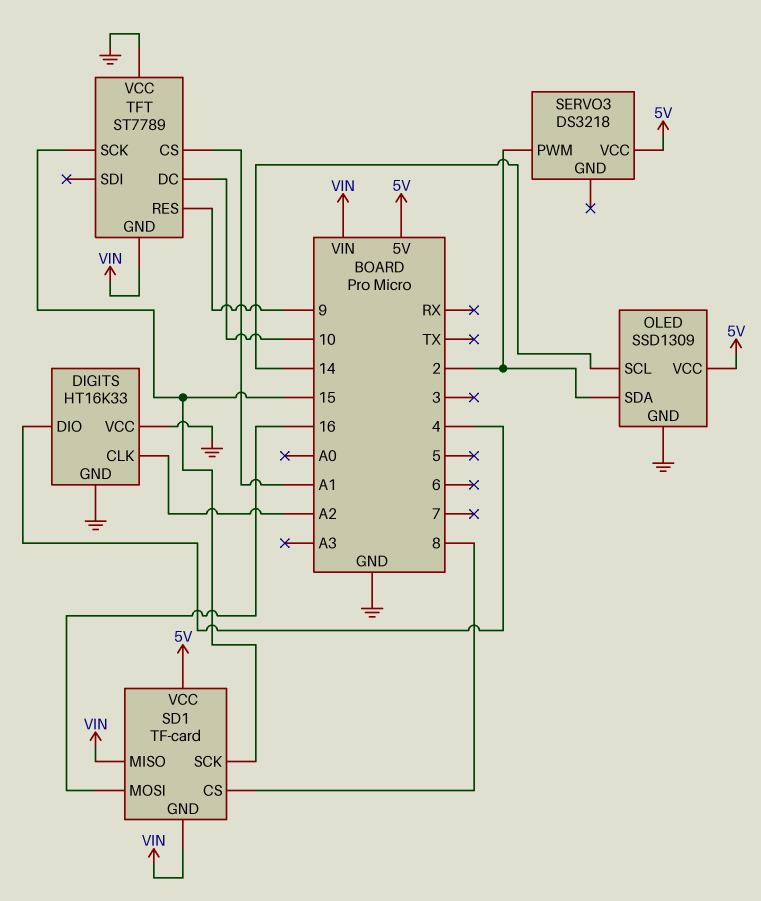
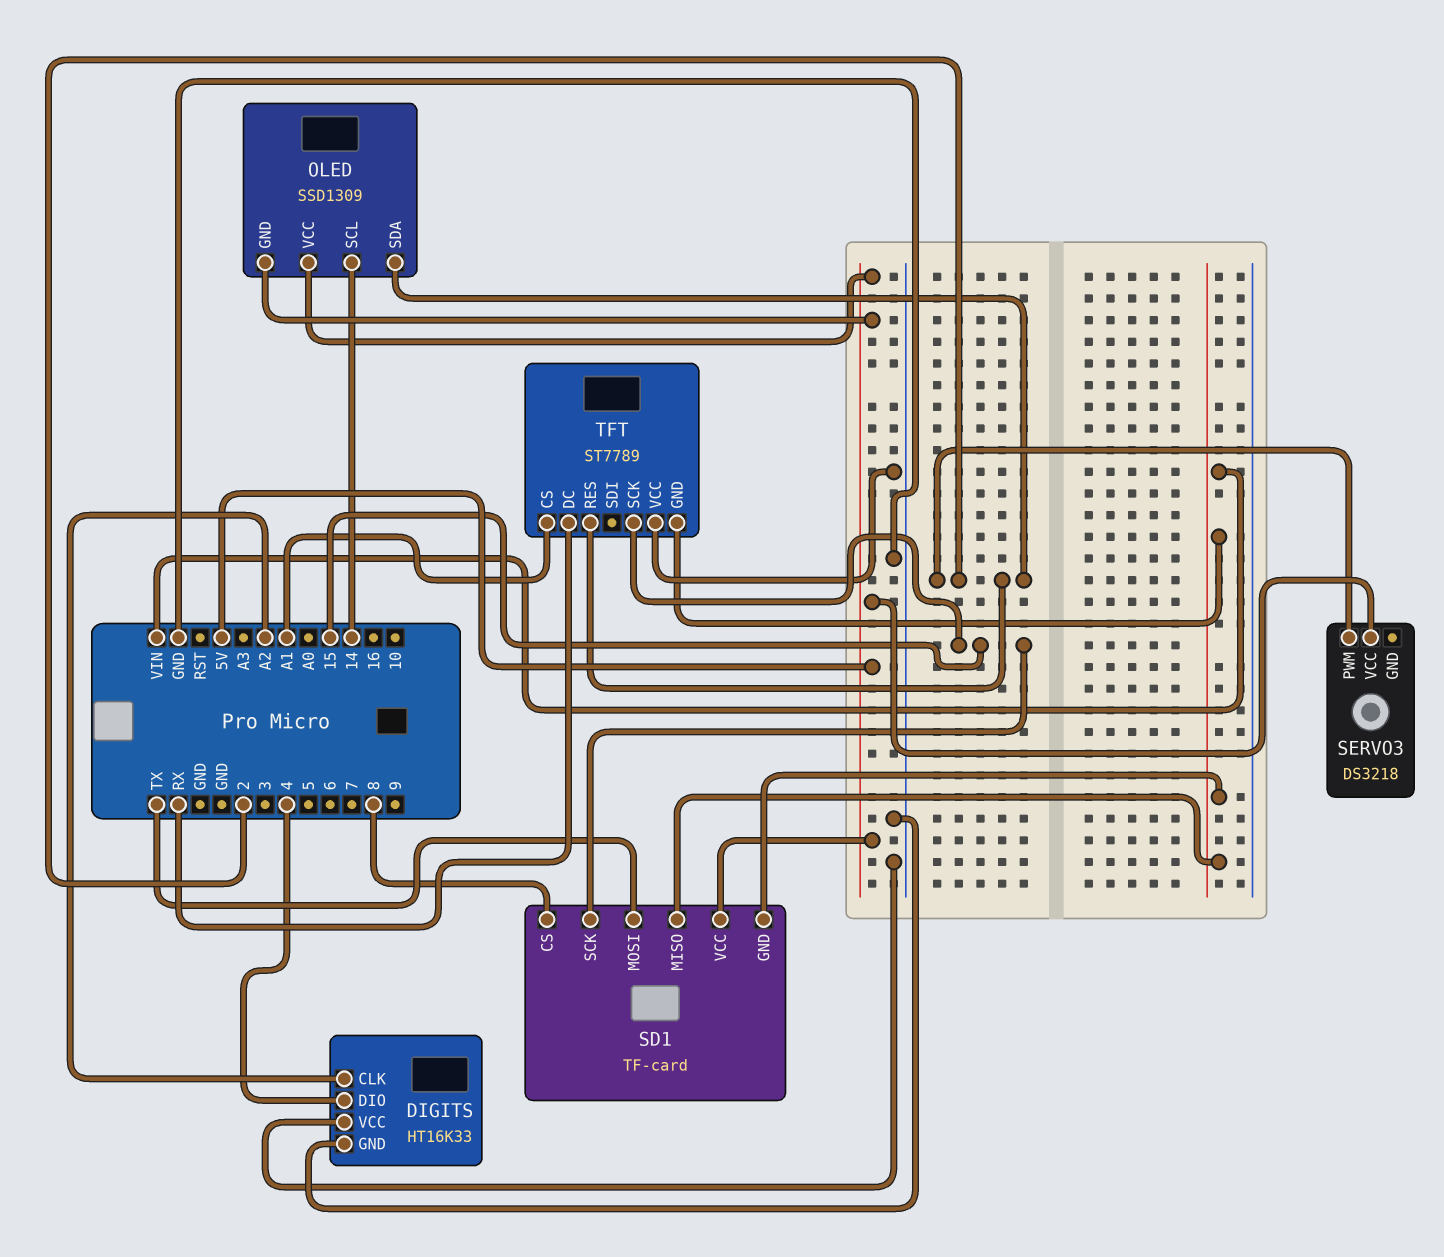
OLED pin GND: GND -> 5V
SD1 pin MOSI: 16 -> TX
TFT pin DC: 10 -> RX
TFT pin RES: 9 -> 2

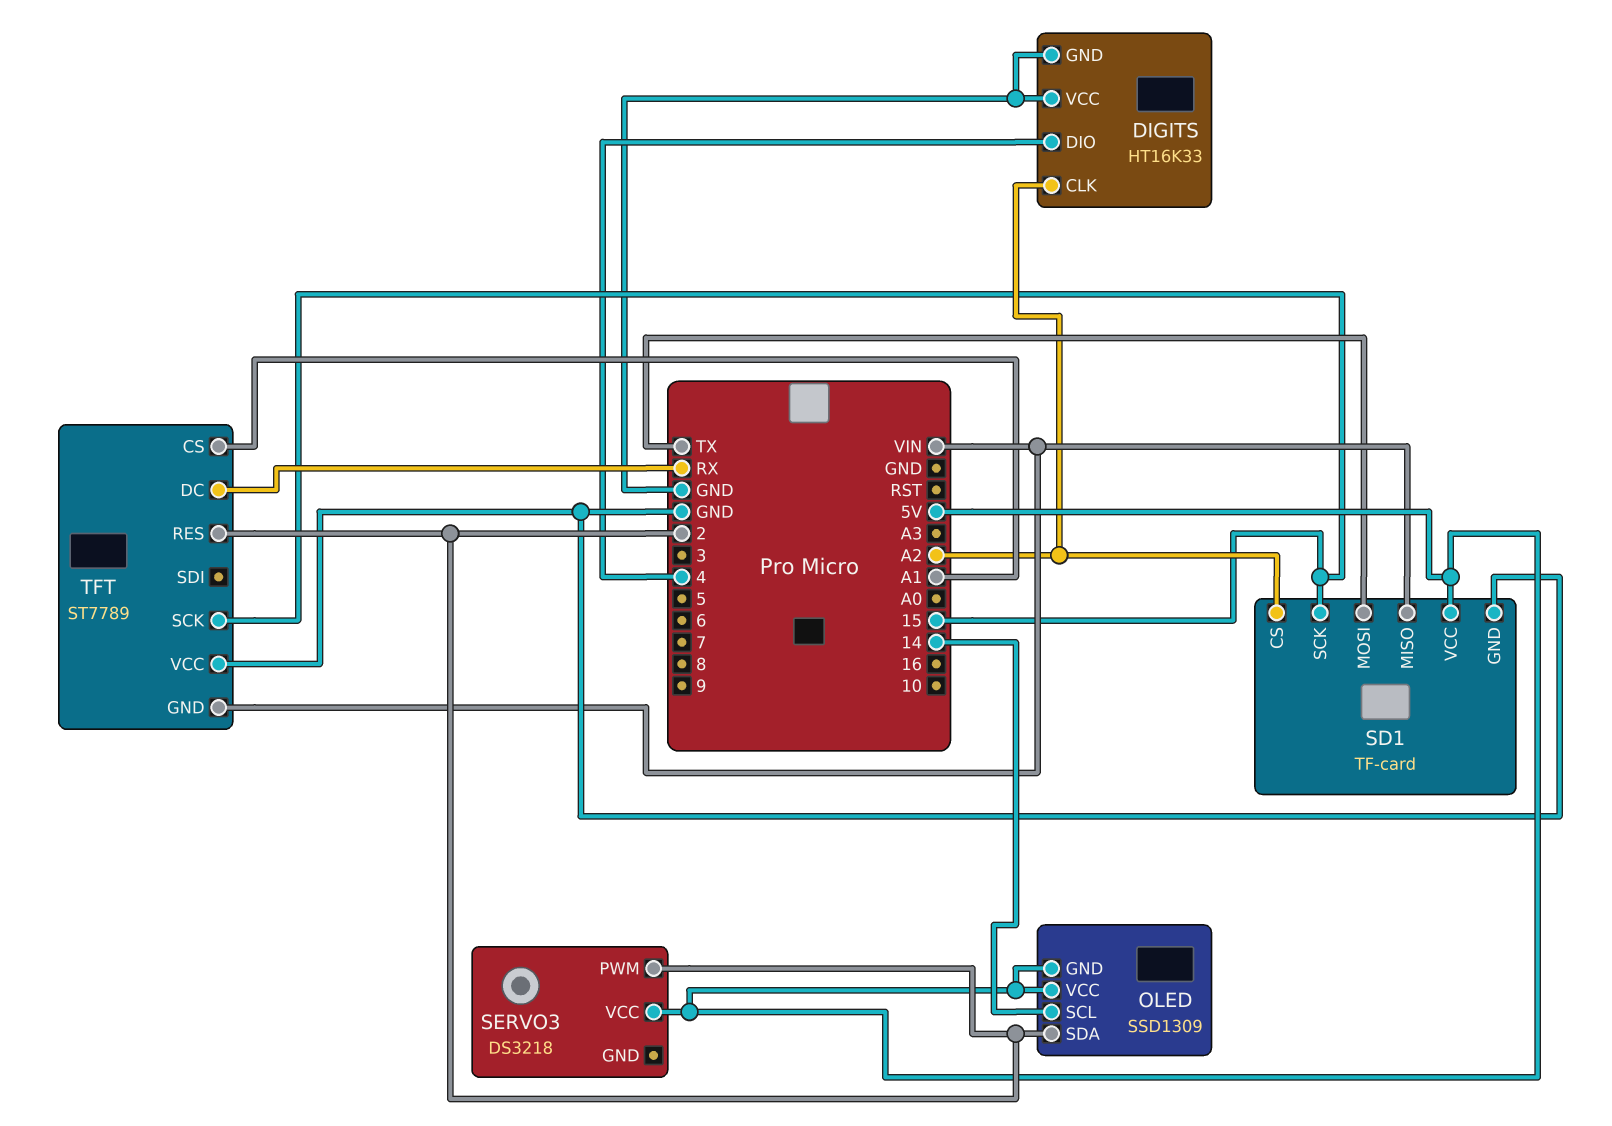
SD1 pin CS: 8 -> A2
SD1 pin GND: VIN -> GND

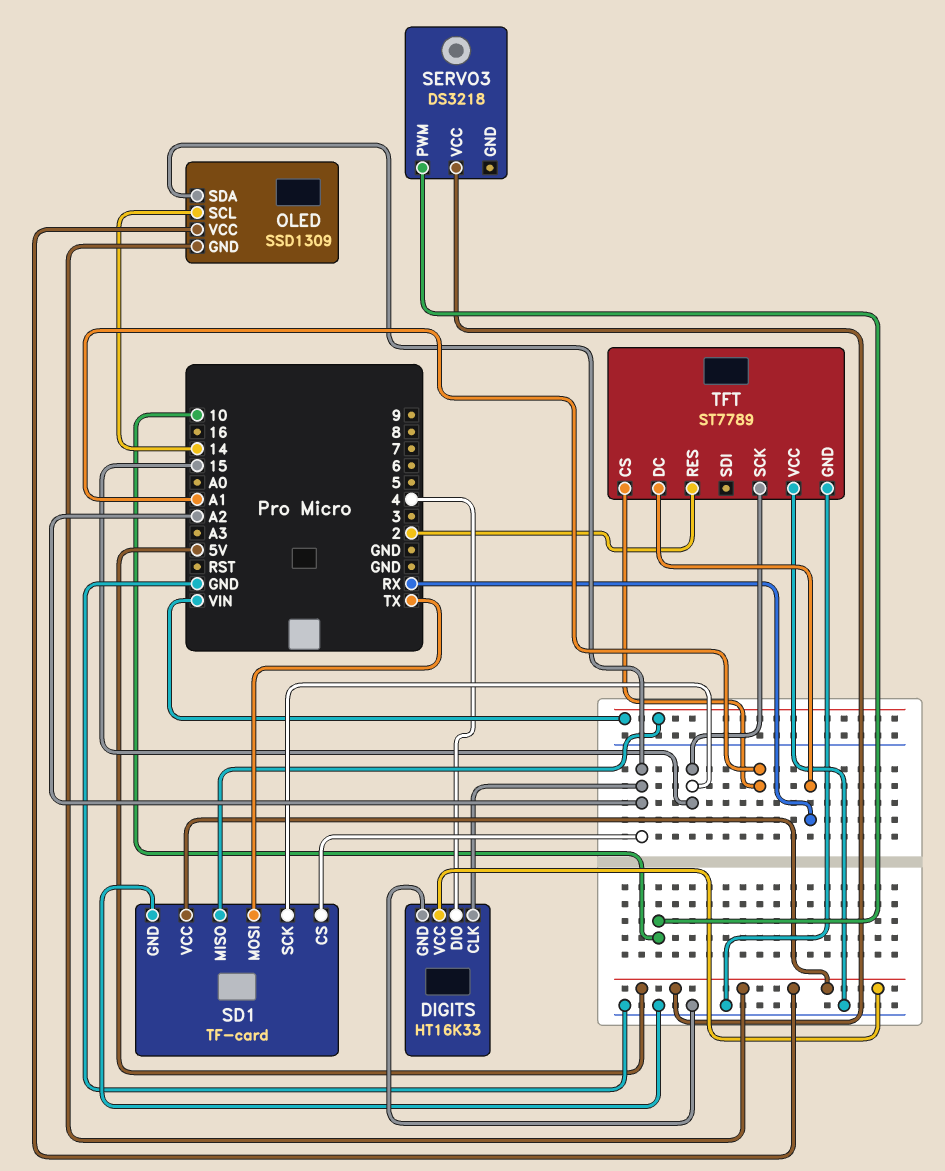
DIGITS pin VCC: GND -> 5V
OLED pin SDA: 2 -> A2
SERVO3 pin PWM: 2 -> 10
TFT pin GND: VIN -> GND

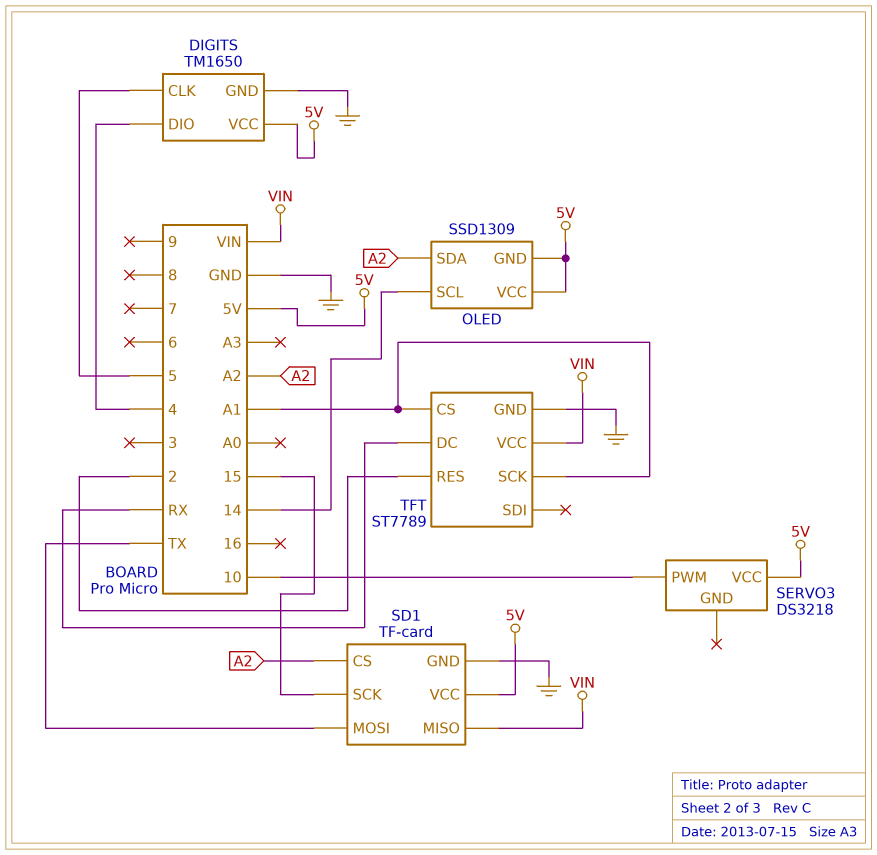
DIGITS: HT16K33 -> TM1650
DIGITS pin CLK: A2 -> 5
TFT pin SCK: 15 -> A1
TFT pin VCC: GND -> VIN

